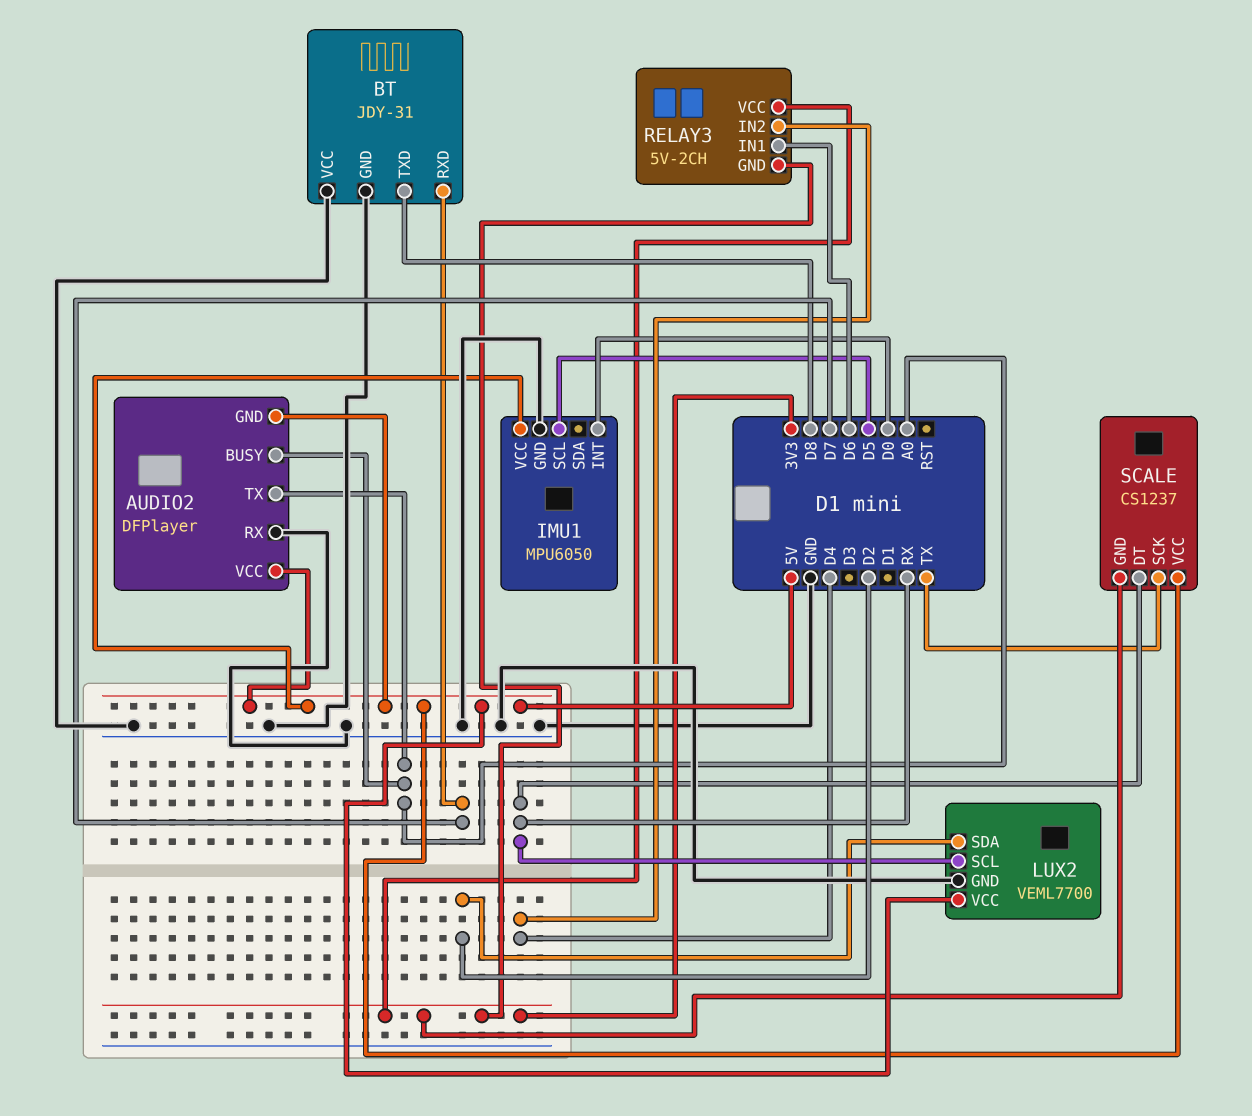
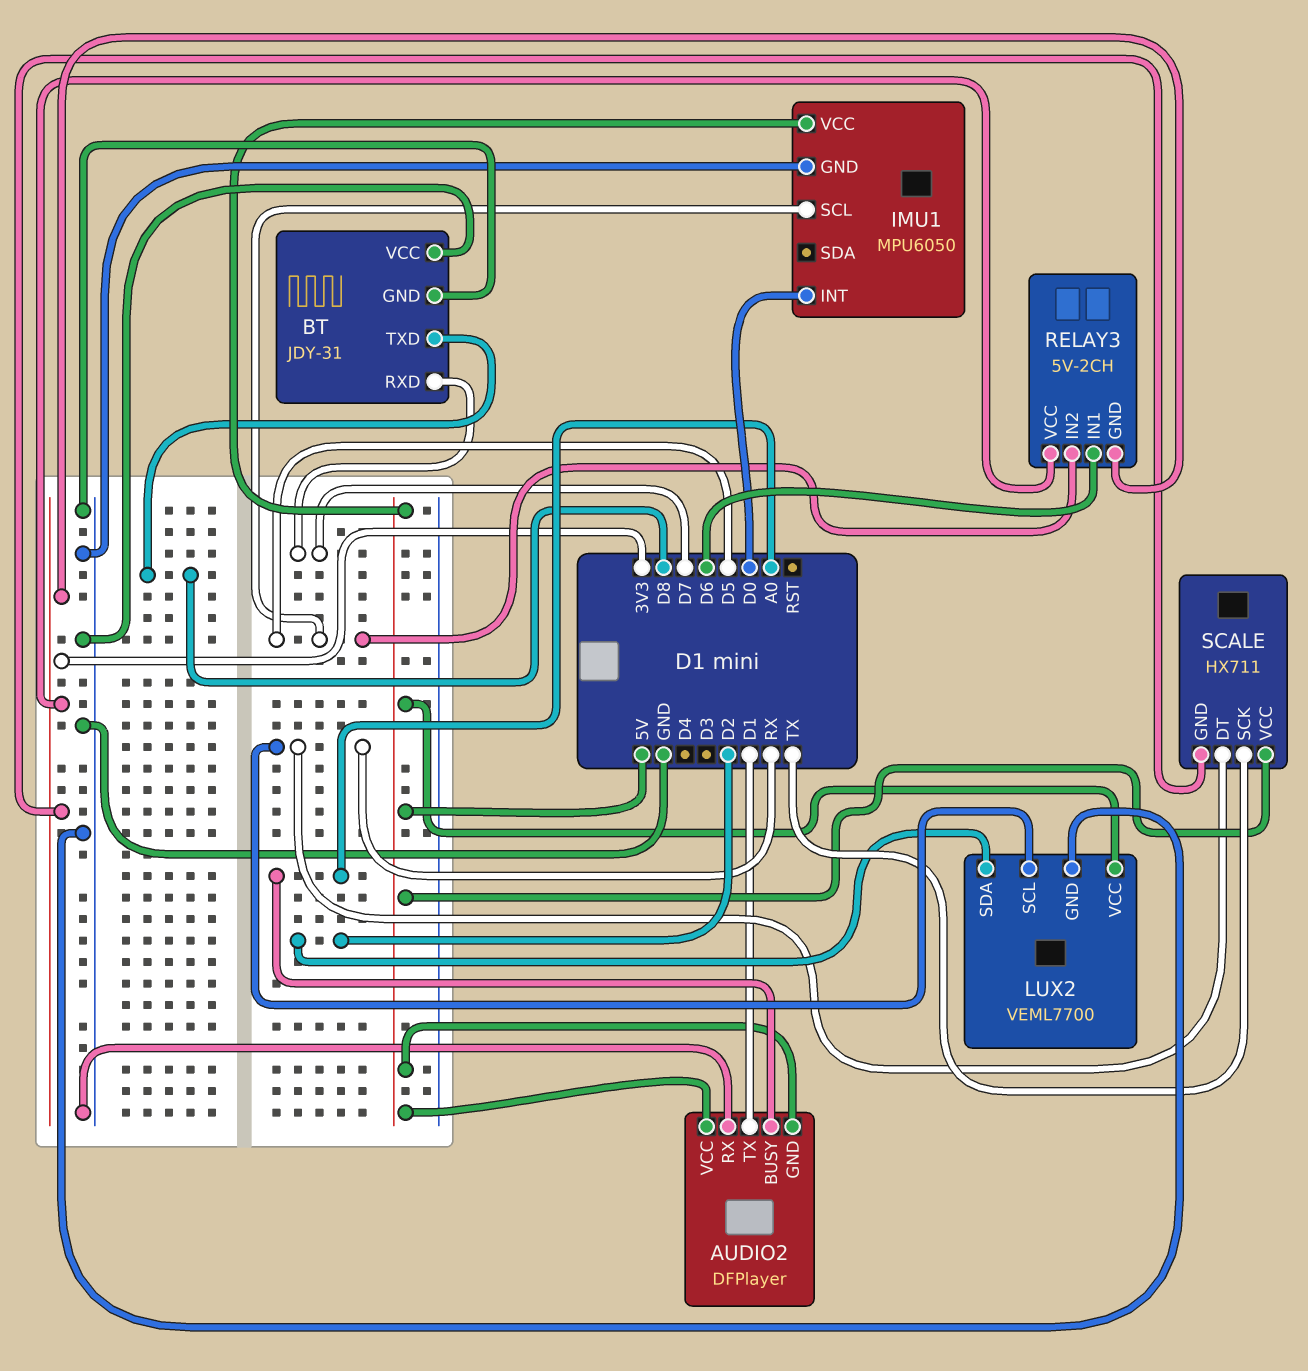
AUDIO2 pin TX: A0 -> D1
RELAY3 pin IN2: D4 -> D5
SCALE: CS1237 -> HX711

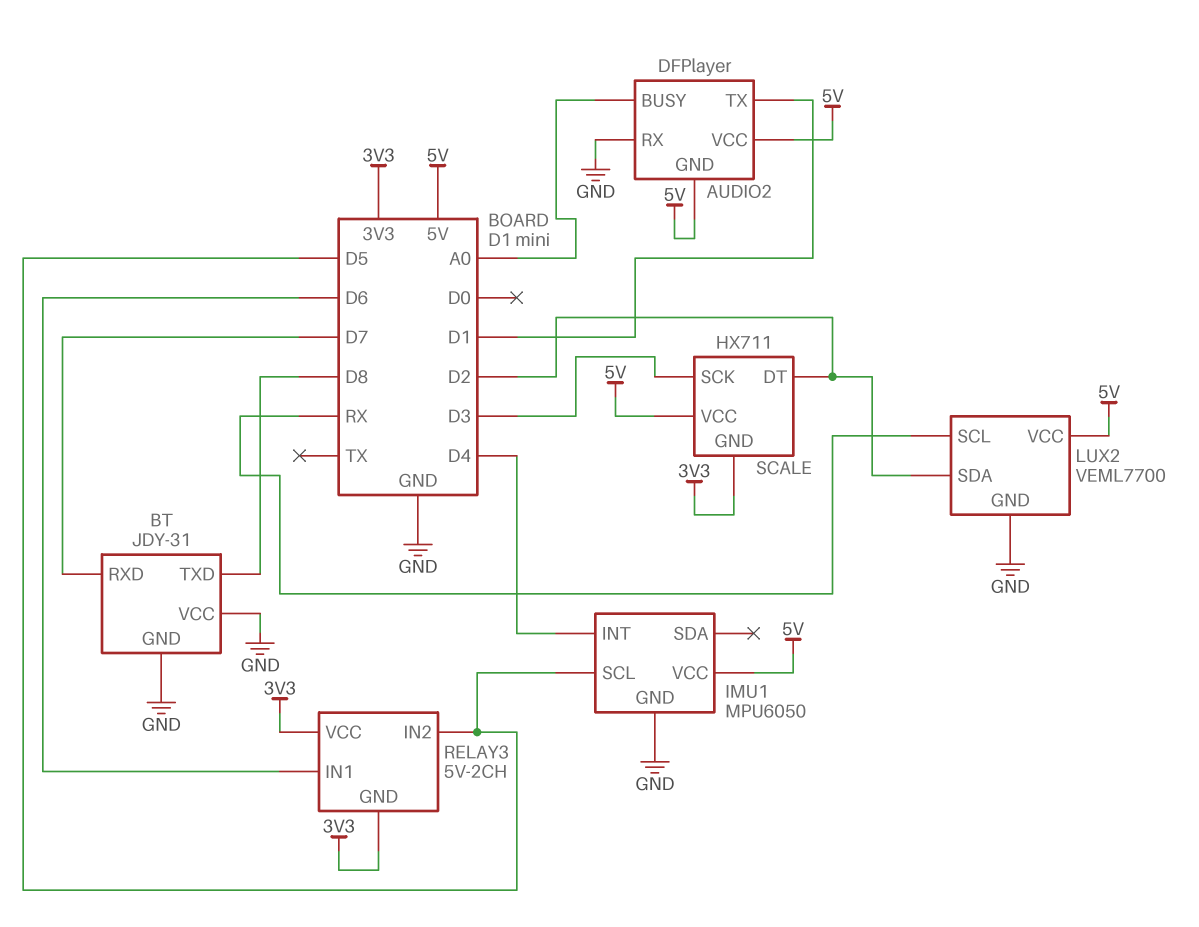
IMU1 pin INT: D0 -> D4
SCALE pin DT: RX -> D2
SCALE pin SCK: TX -> D3

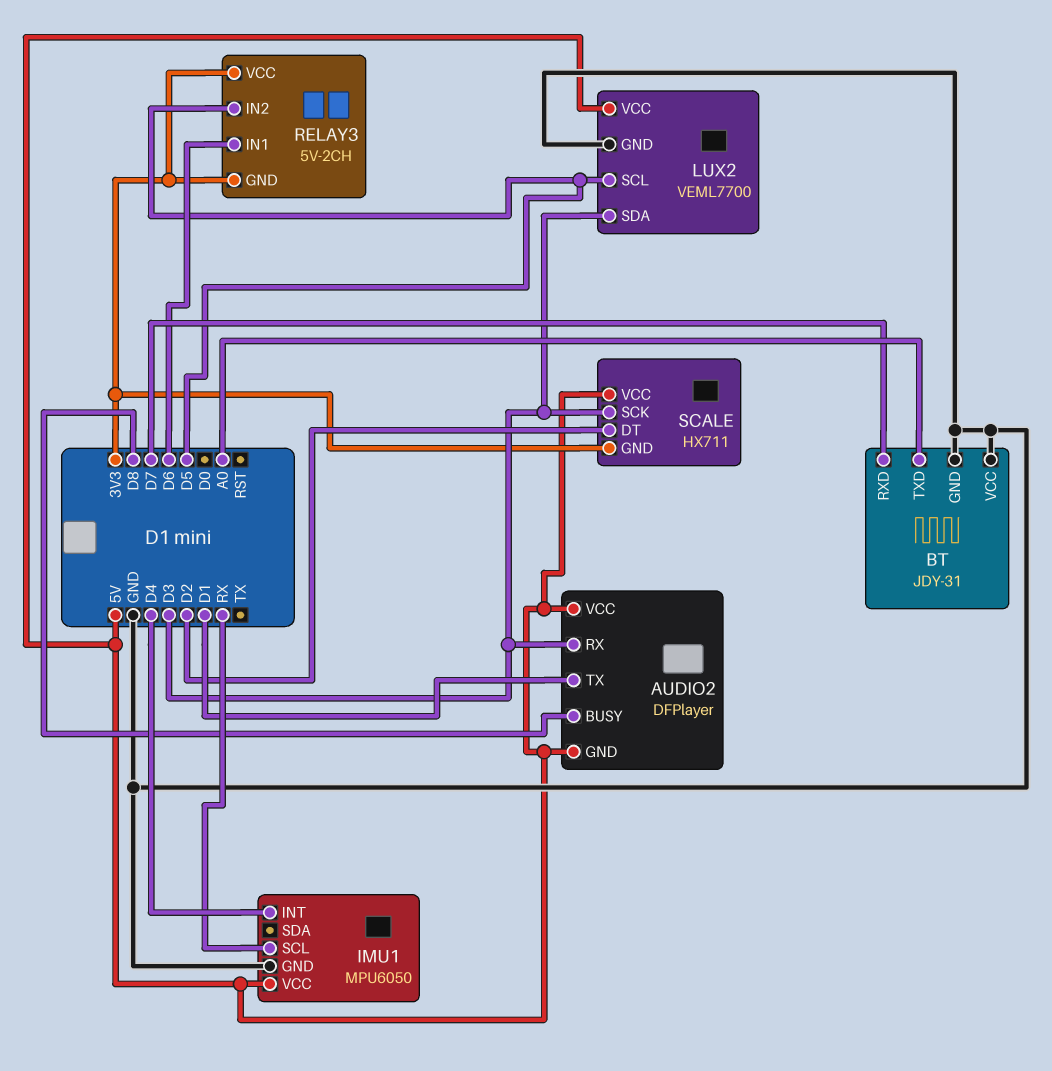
AUDIO2 pin BUSY: A0 -> D8
AUDIO2 pin RX: GND -> D3
BT pin TXD: D8 -> A0
IMU1 pin SCL: D5 -> RX
LUX2 pin SCL: RX -> D5
LUX2 pin SDA: D2 -> D3

